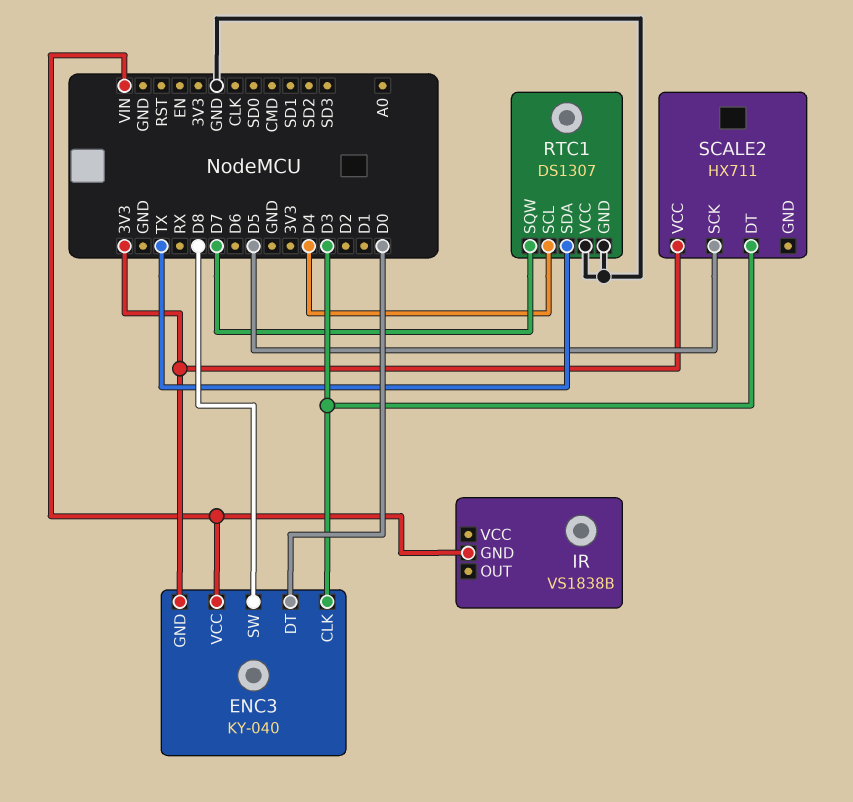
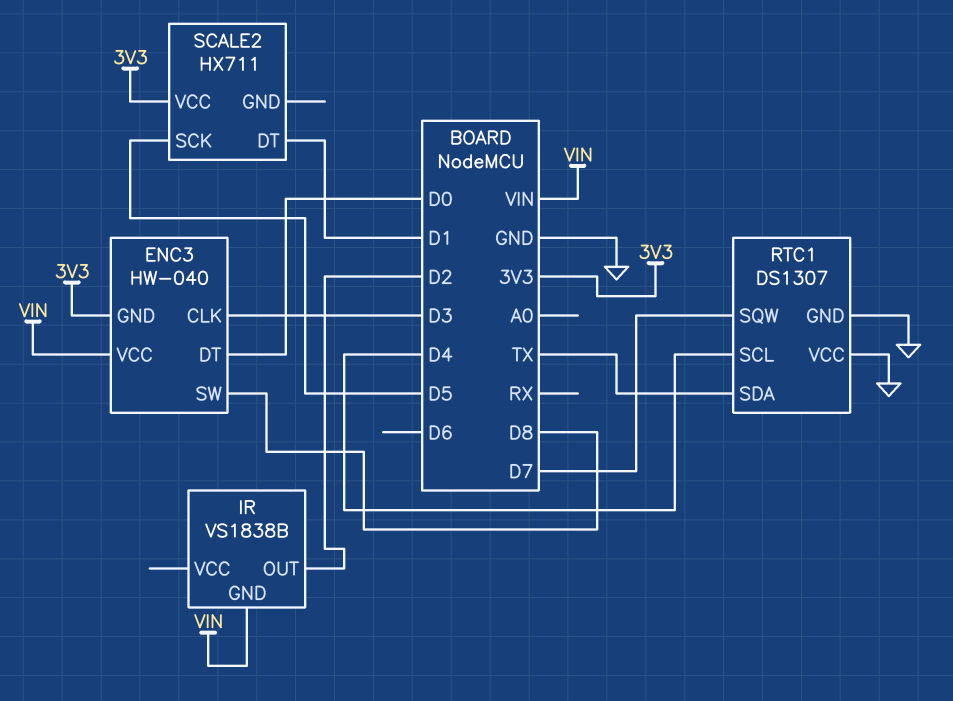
ENC3: KY-040 -> HW-040
IR pin OUT: none -> D2
SCALE2 pin DT: D3 -> D1

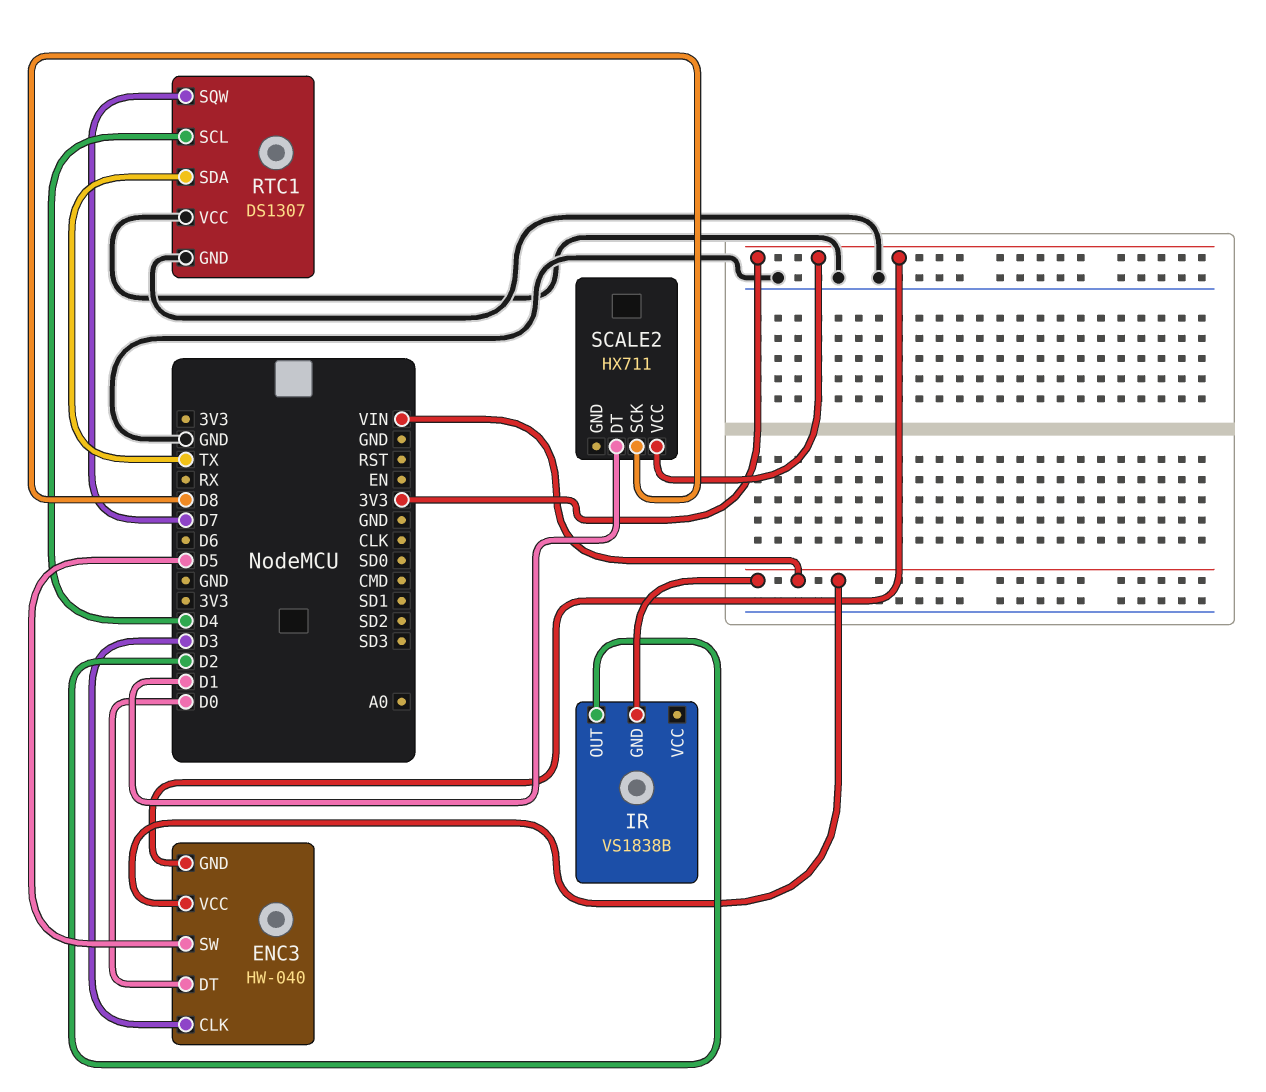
ENC3 pin SW: D8 -> D5
SCALE2 pin SCK: D5 -> D8

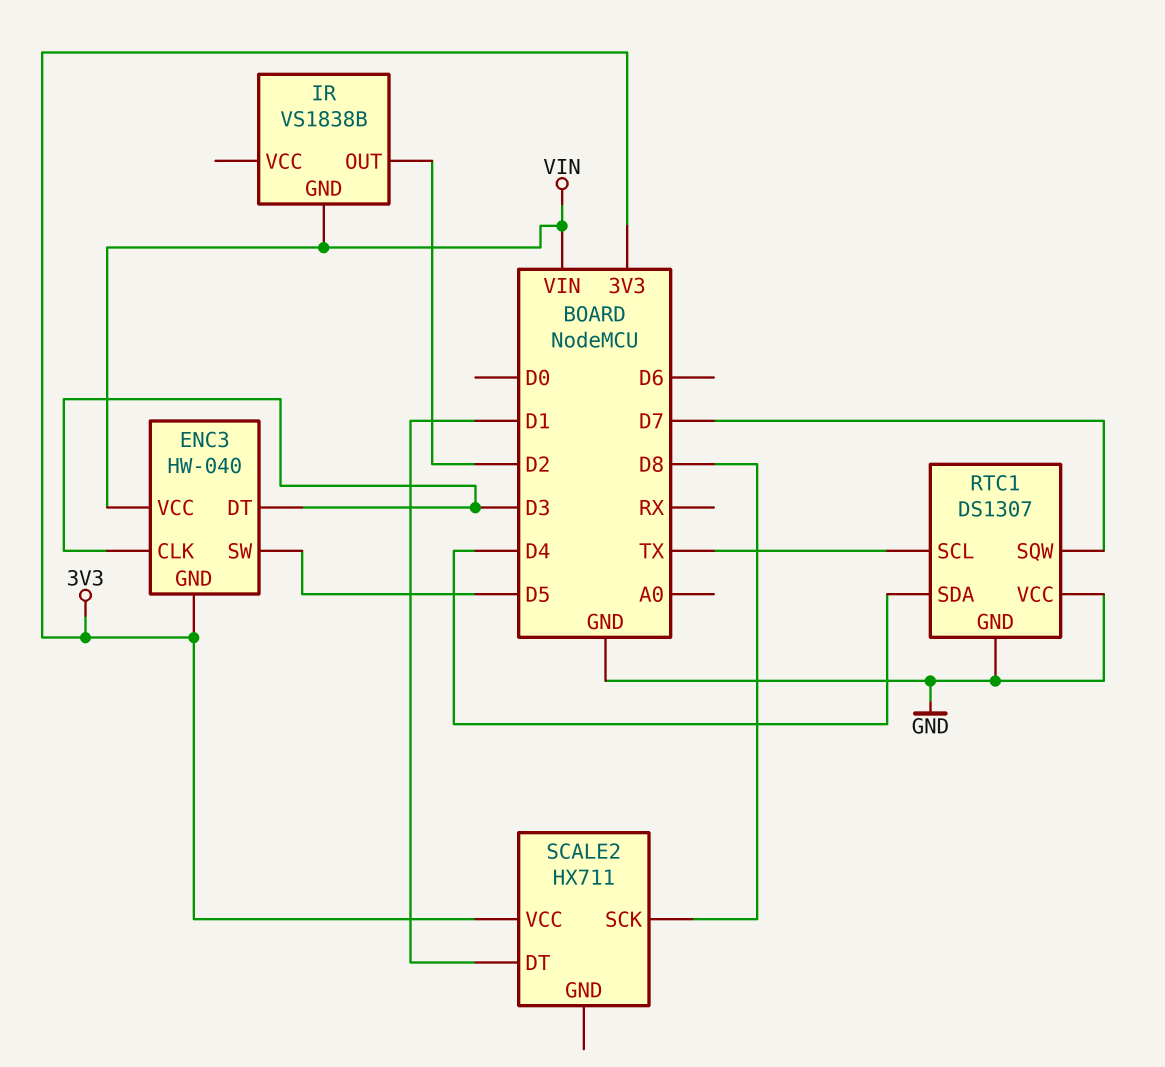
ENC3 pin DT: D0 -> D3
RTC1 pin SCL: D4 -> TX
RTC1 pin SDA: TX -> D4

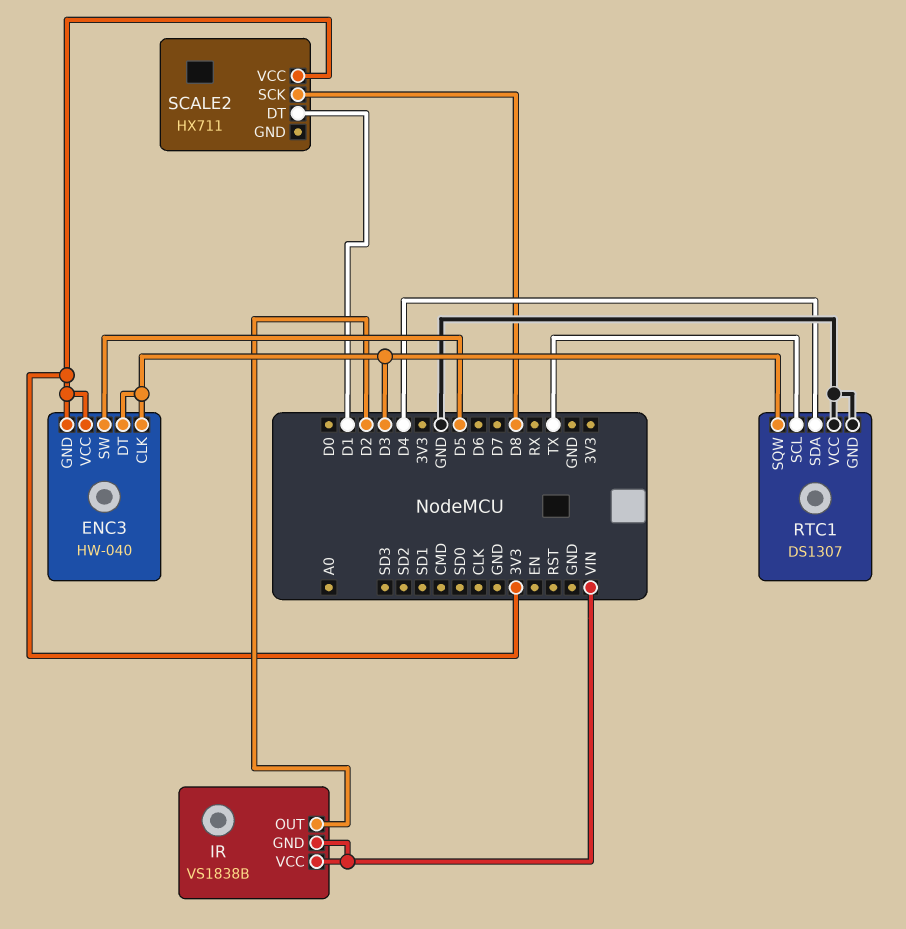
ENC3 pin VCC: VIN -> 3V3
IR pin VCC: none -> VIN
RTC1 pin SQW: D7 -> D3

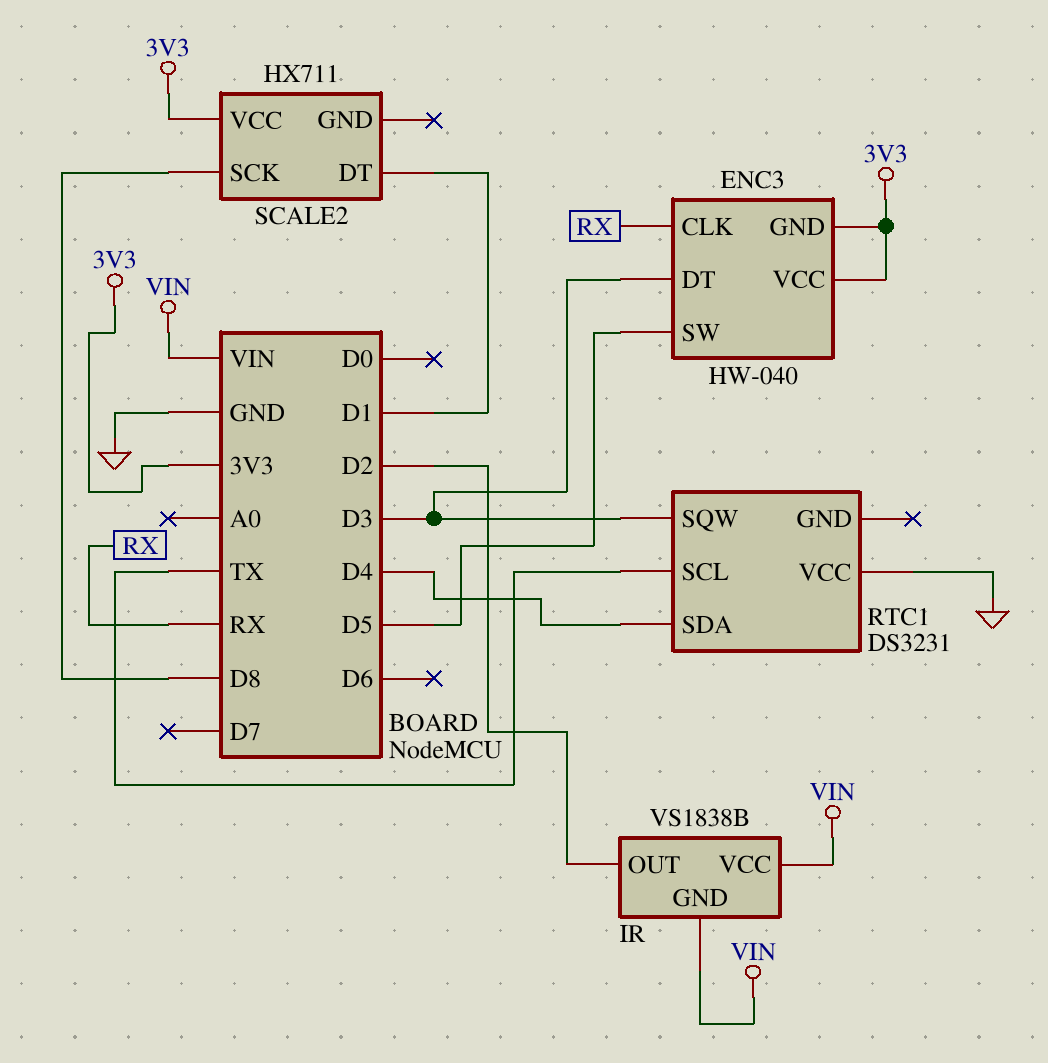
ENC3 pin CLK: D3 -> RX
RTC1: DS1307 -> DS3231
RTC1 pin GND: GND -> none

